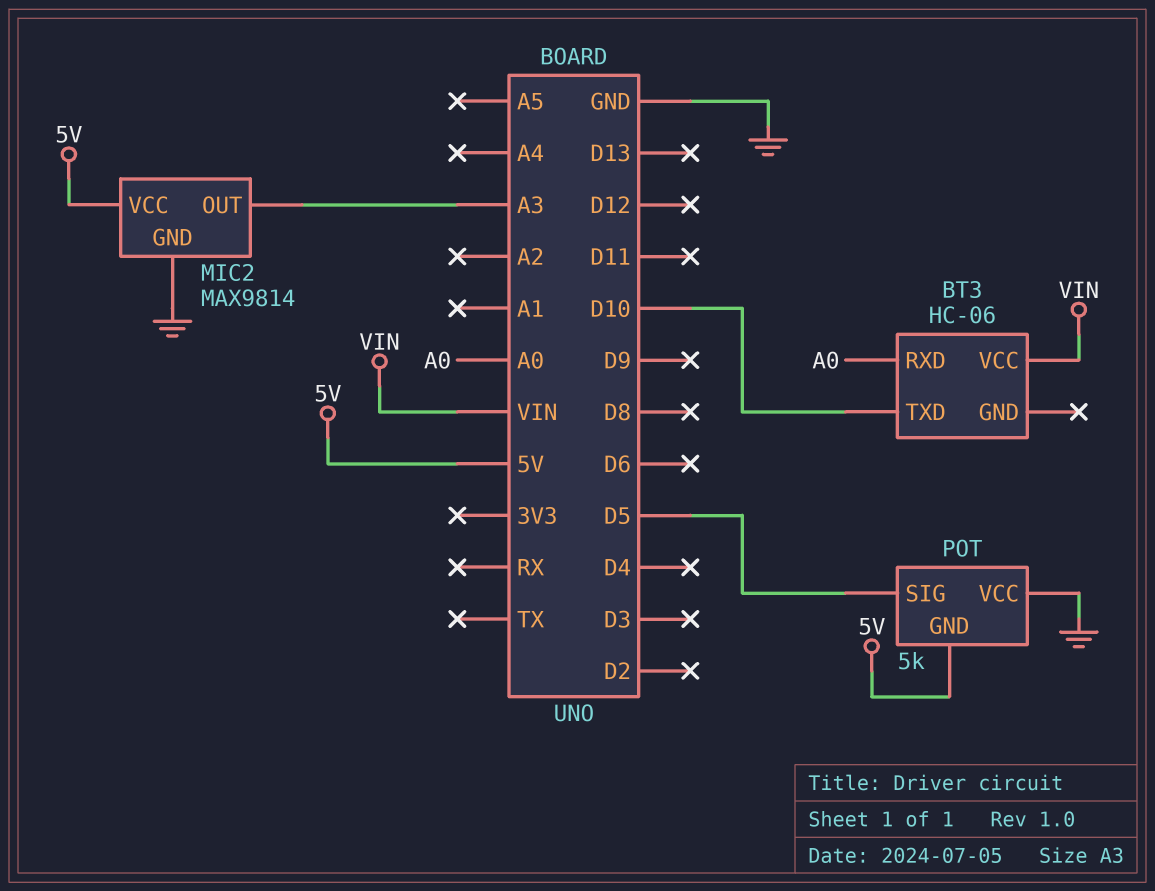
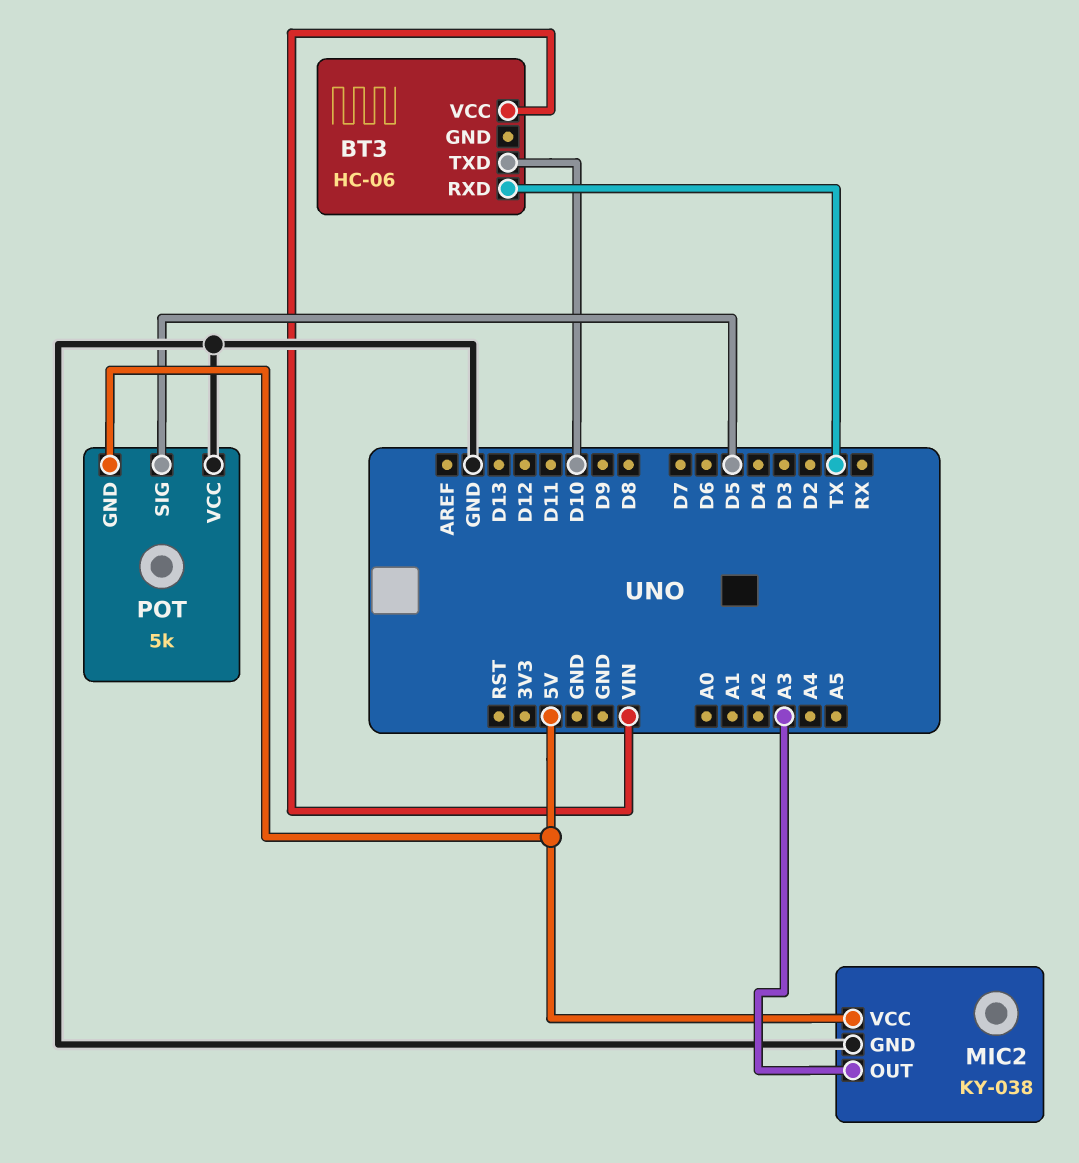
BT3 pin RXD: A0 -> TX
MIC2: MAX9814 -> KY-038

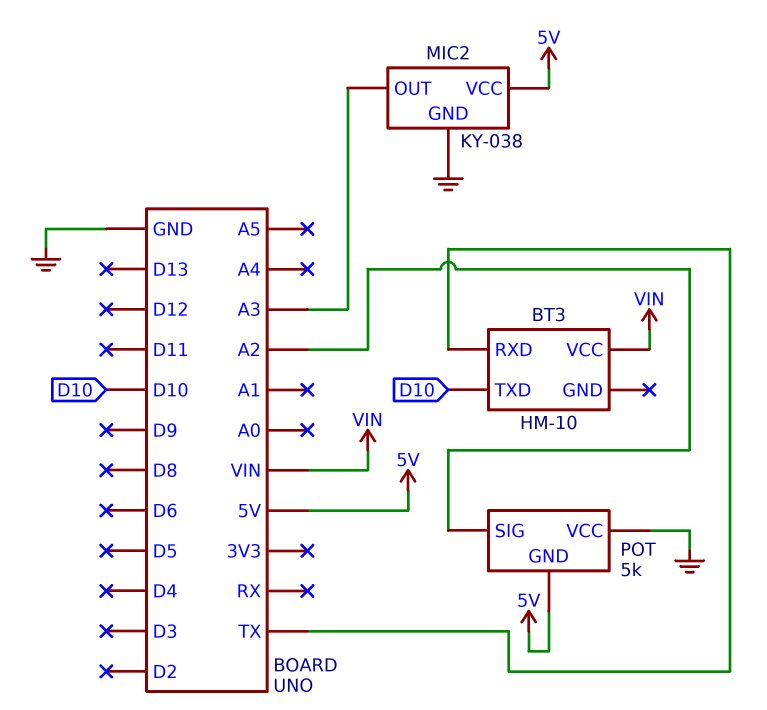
BT3: HC-06 -> HM-10
POT pin SIG: D5 -> A2

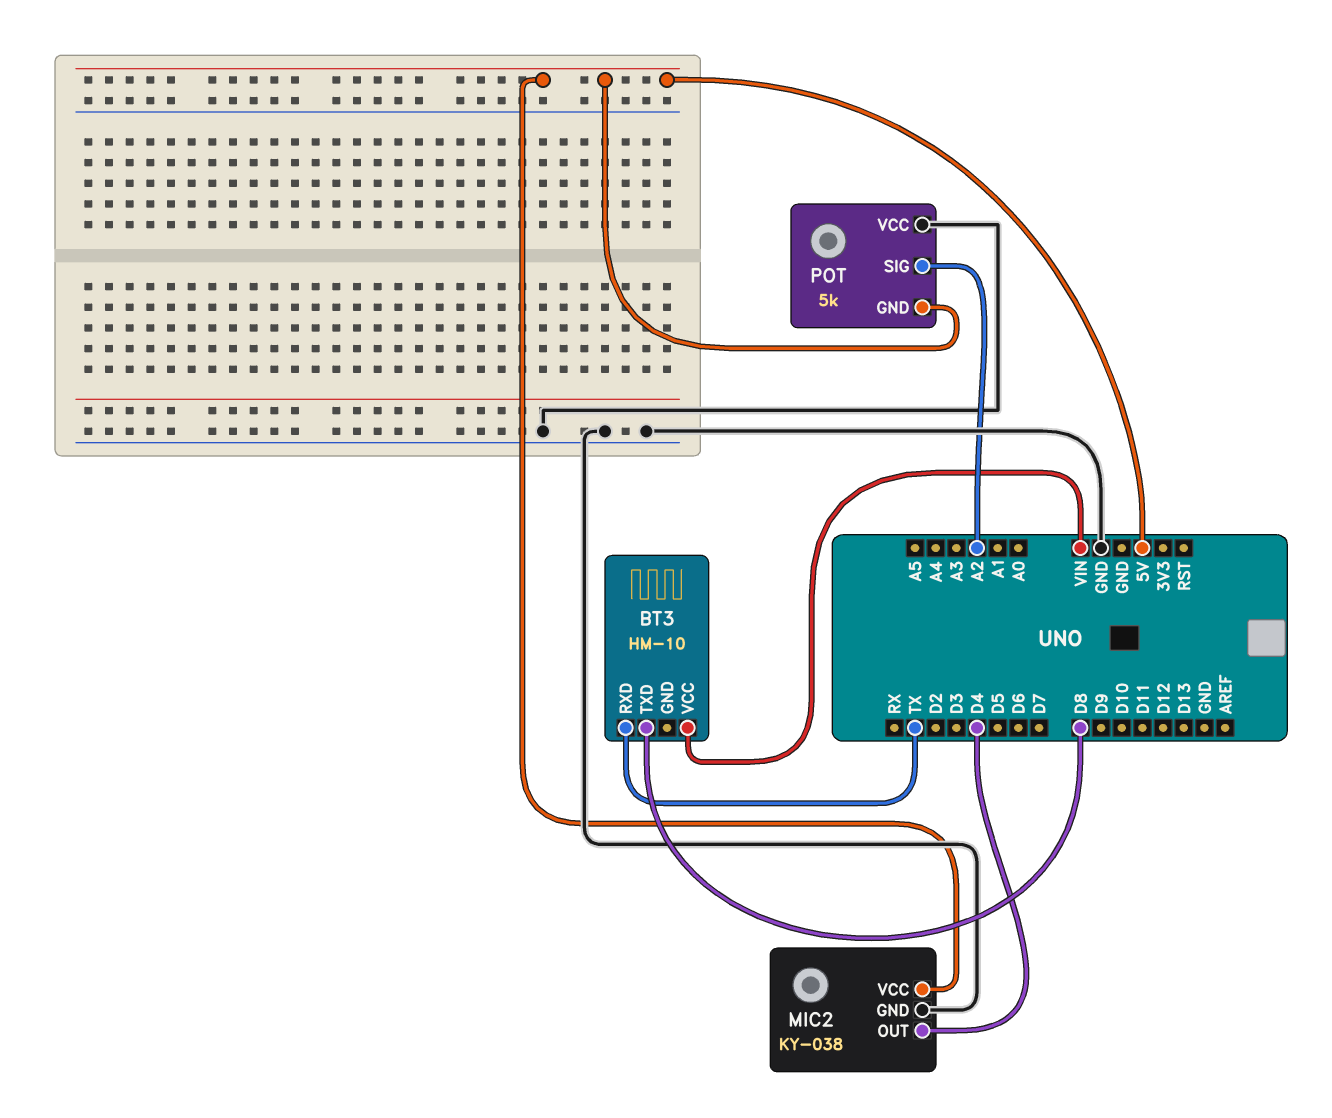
BT3 pin TXD: D10 -> D8
MIC2 pin OUT: A3 -> D4

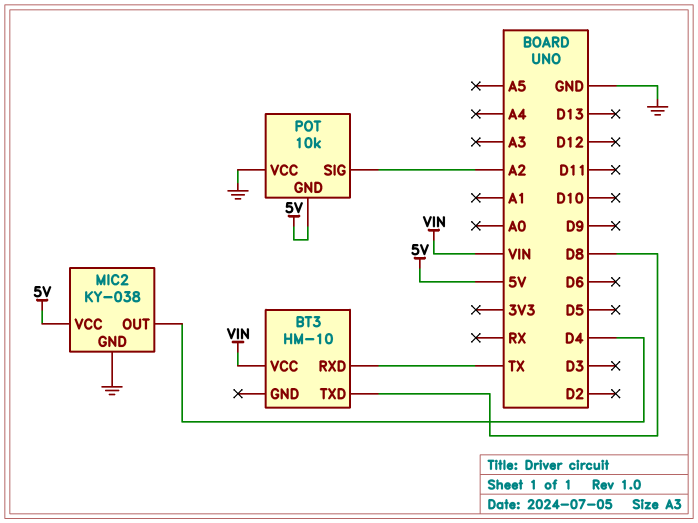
POT: 5k -> 10k

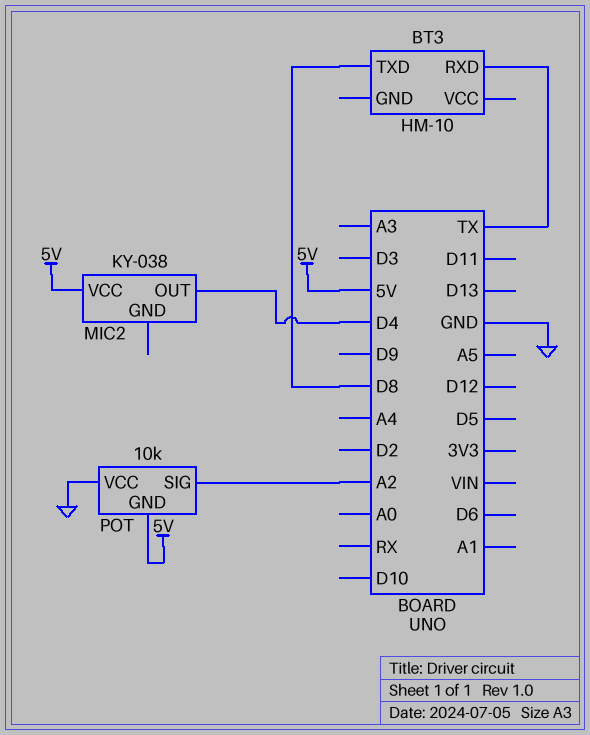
BT3 pin VCC: VIN -> none
MIC2 pin GND: GND -> none

